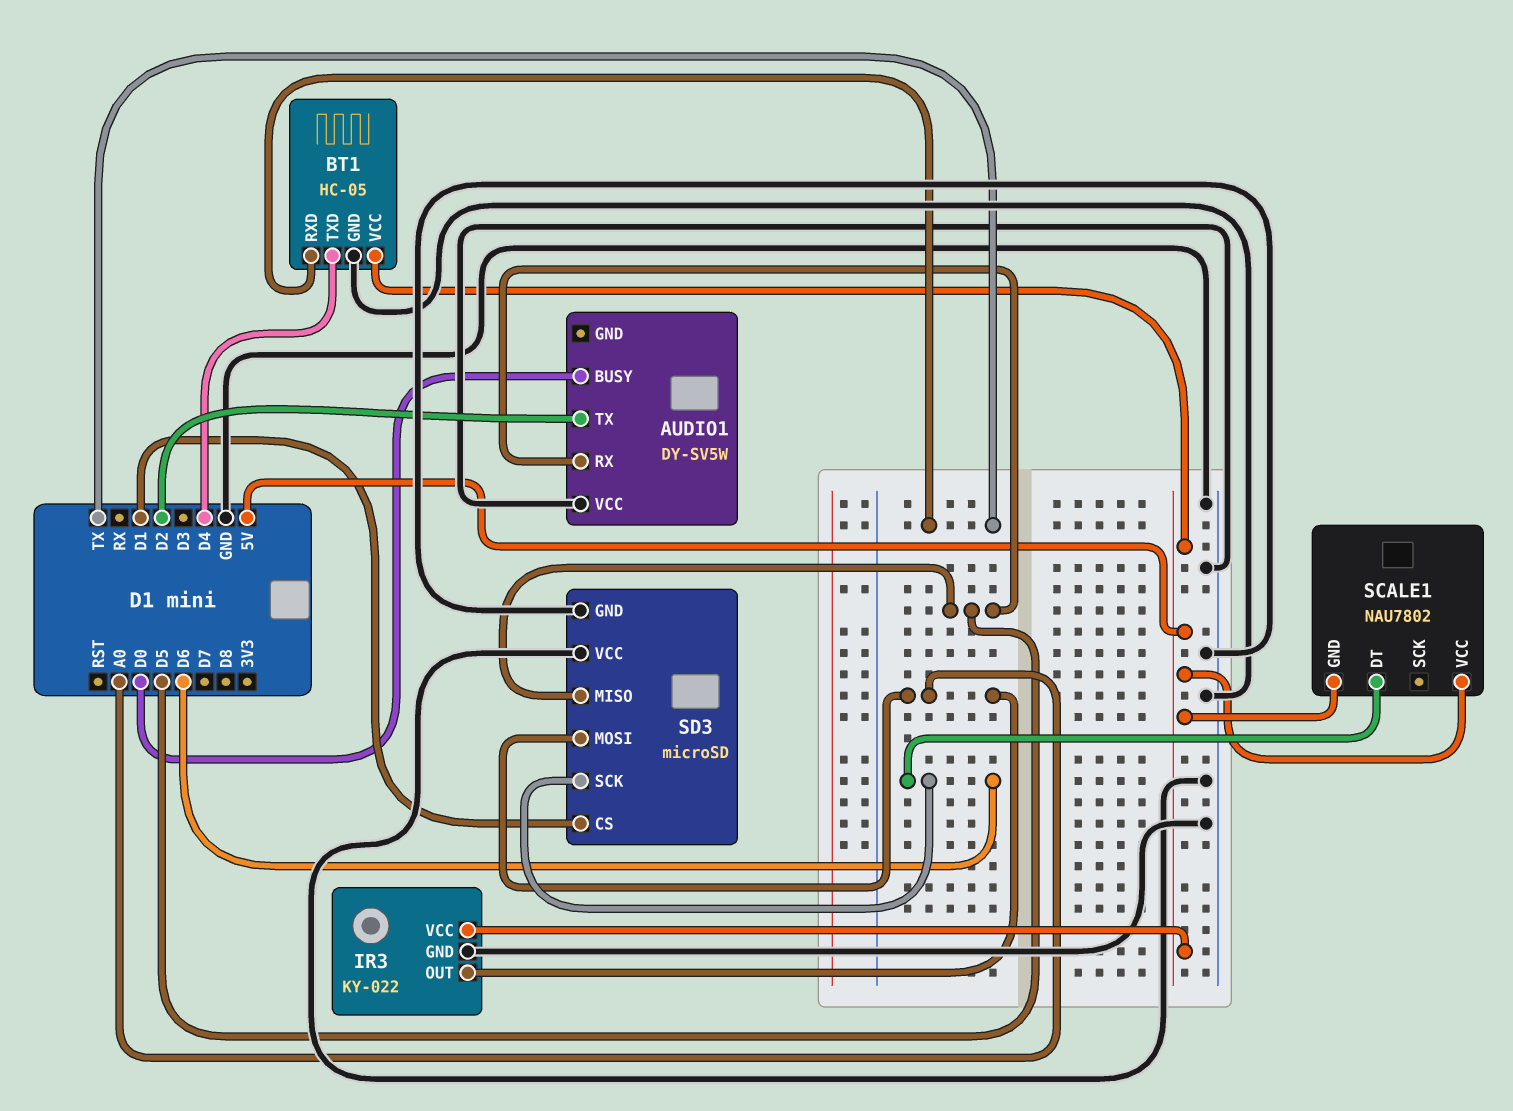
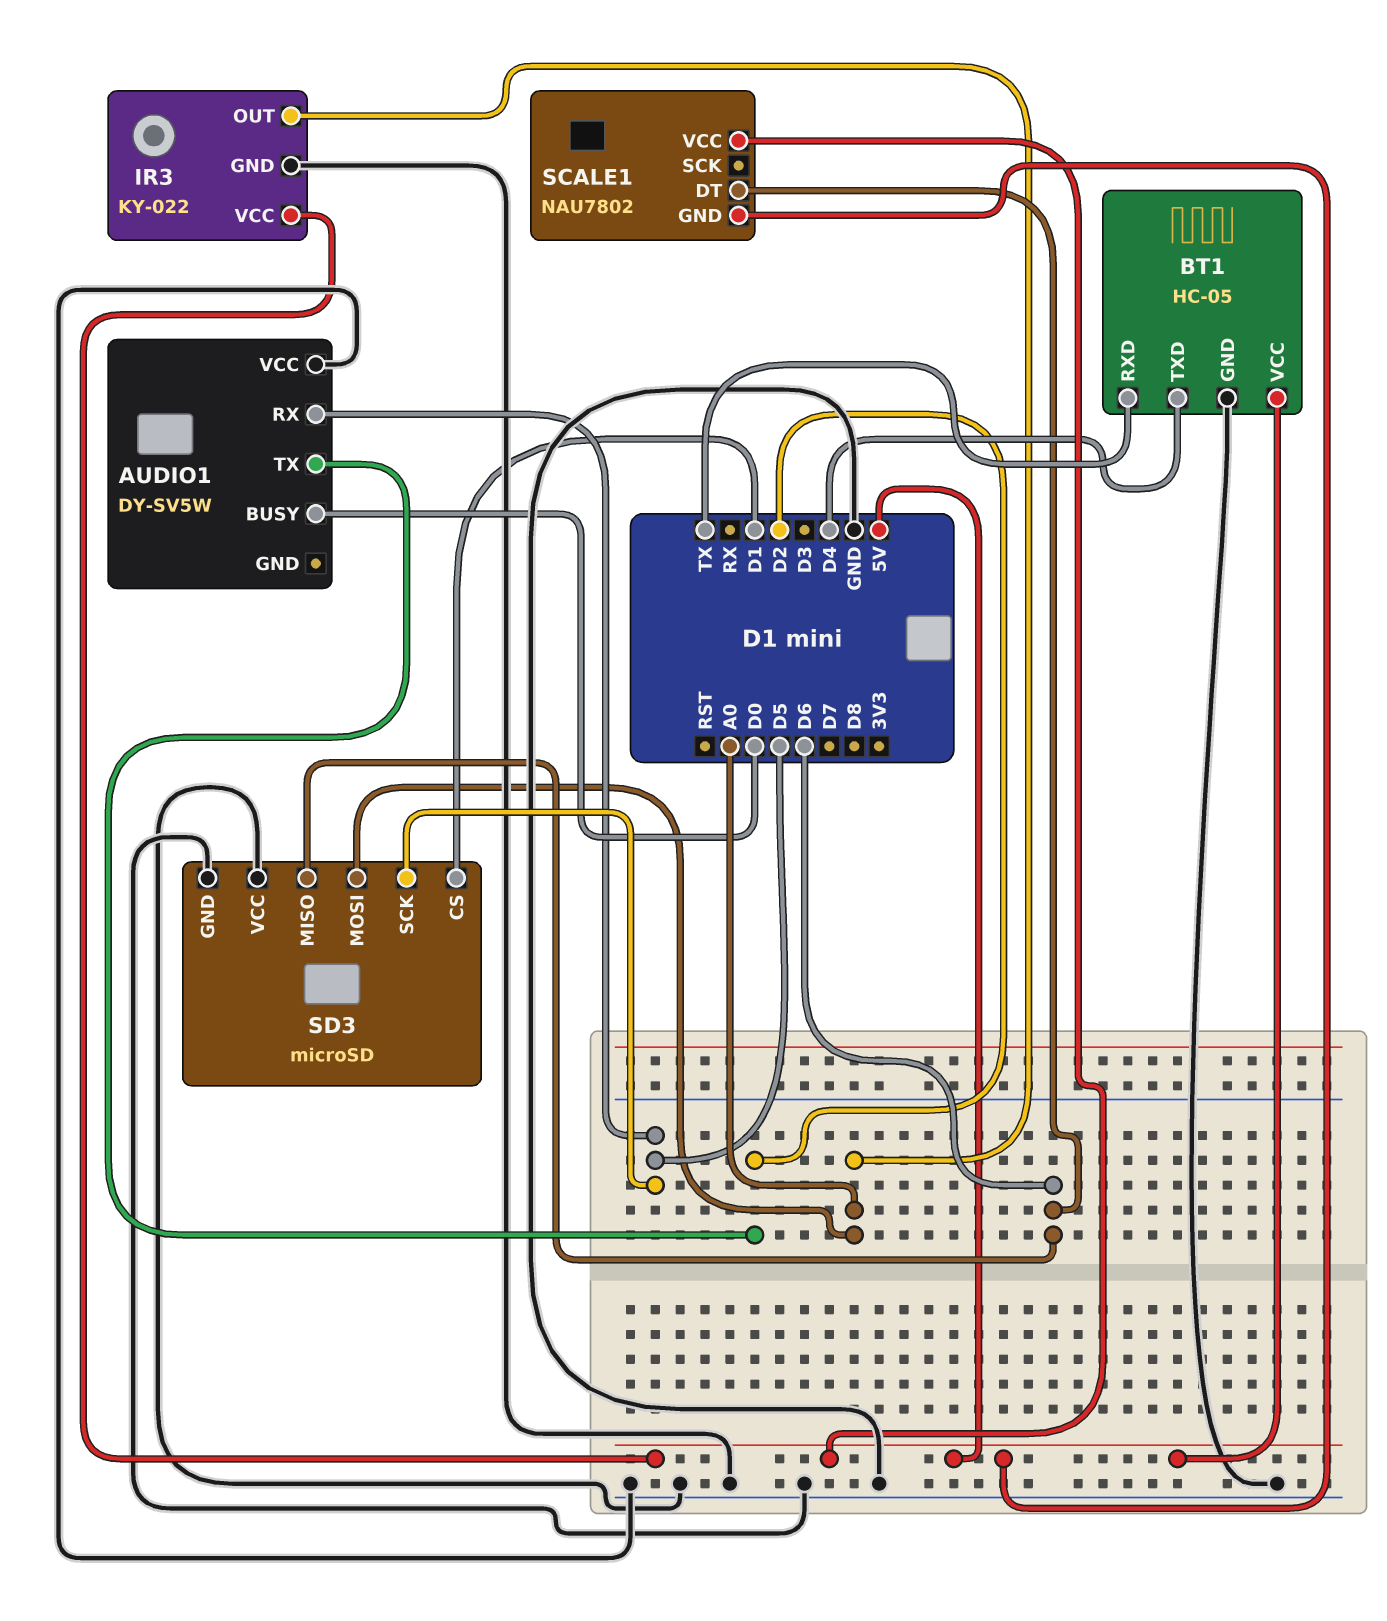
SD3 pin MISO: D5 -> D6
SD3 pin SCK: D6 -> D5

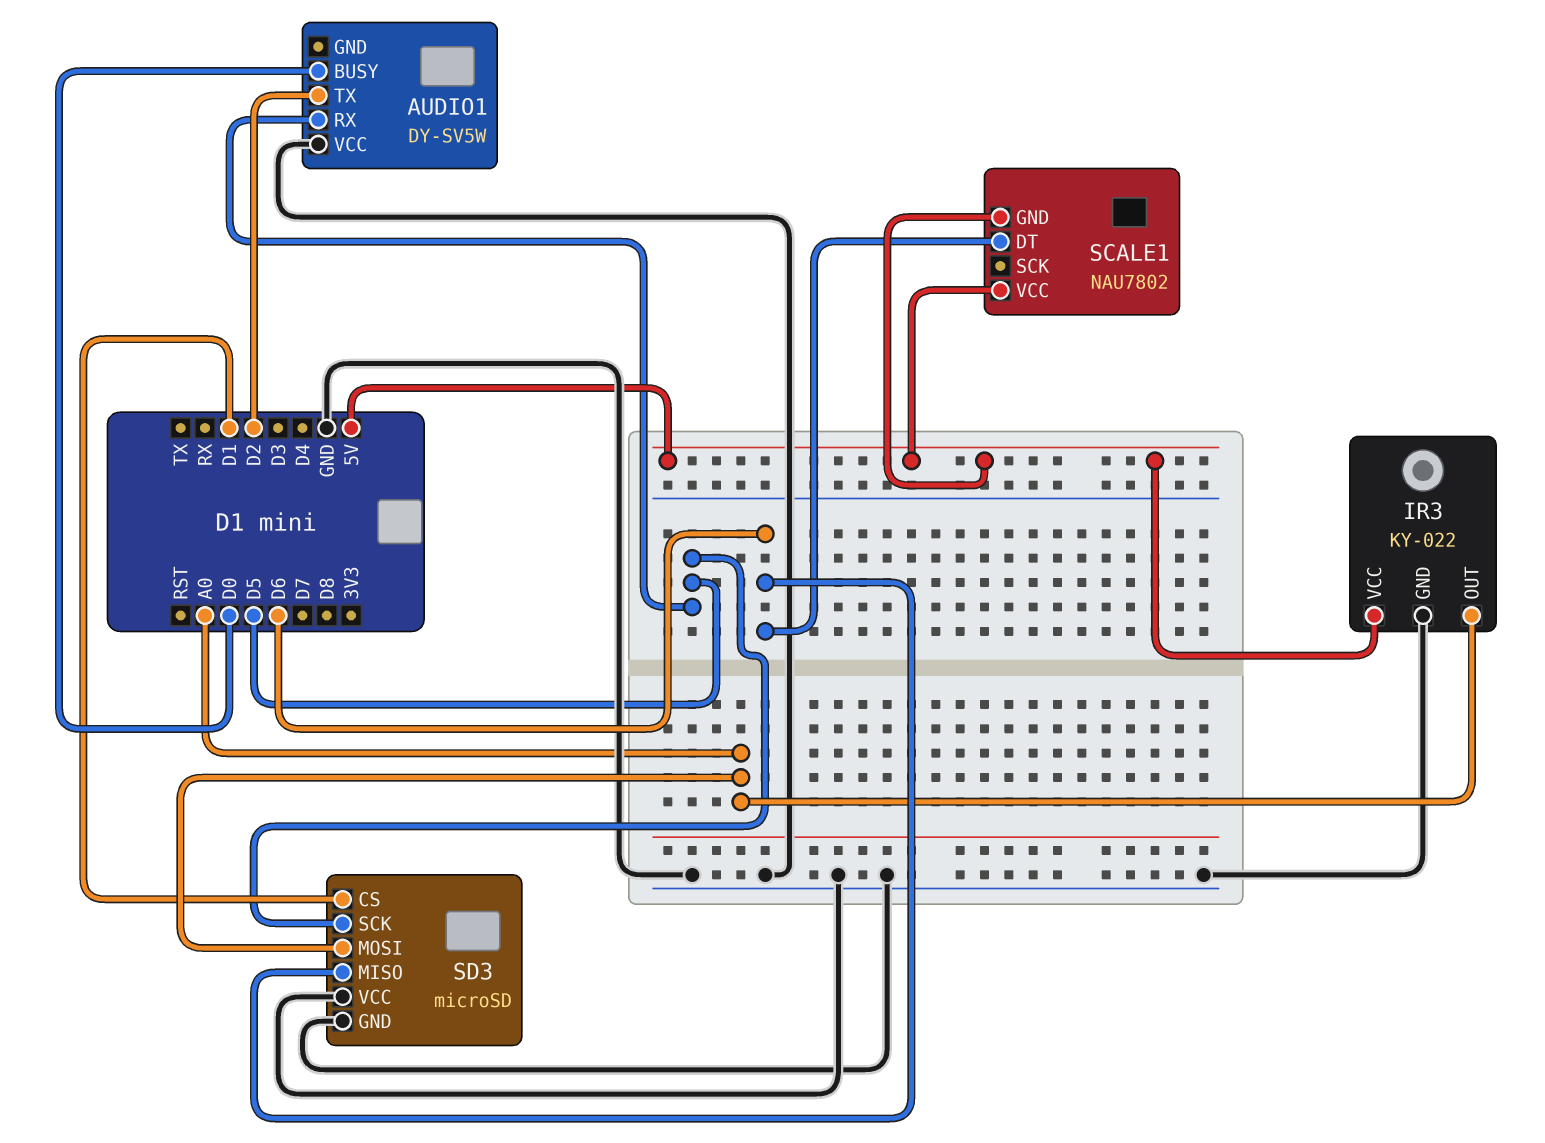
BT1: HC-05 -> none
BT1 pin GND: GND -> none
BT1 pin RXD: TX -> none
BT1 pin TXD: D4 -> none
BT1 pin VCC: 5V -> none

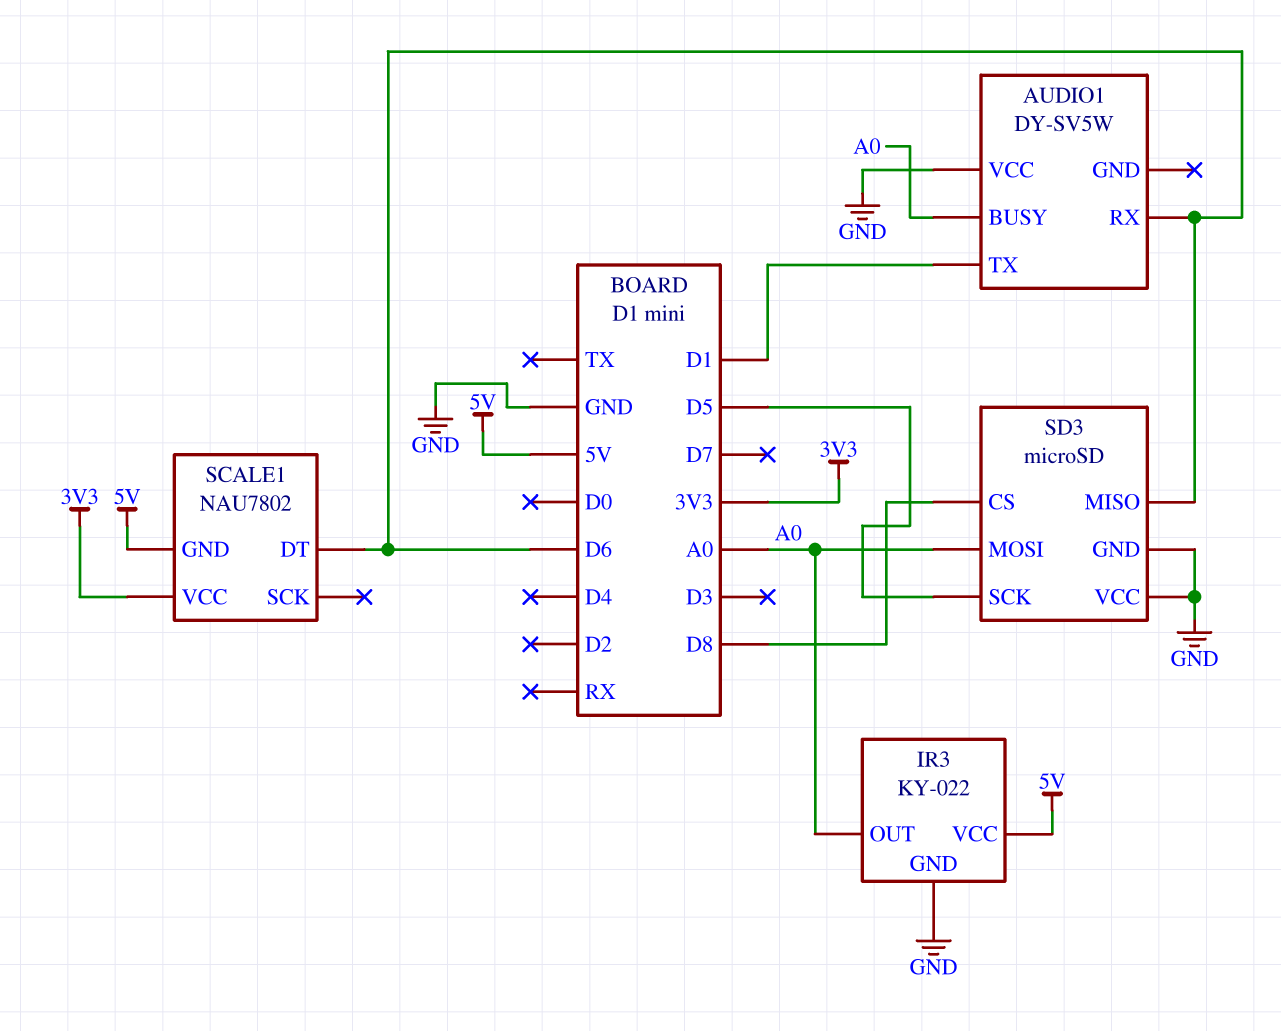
AUDIO1 pin BUSY: D0 -> A0
AUDIO1 pin RX: D5 -> D6
AUDIO1 pin TX: D2 -> D1
SCALE1 pin VCC: 5V -> 3V3
SD3 pin CS: D1 -> D8

